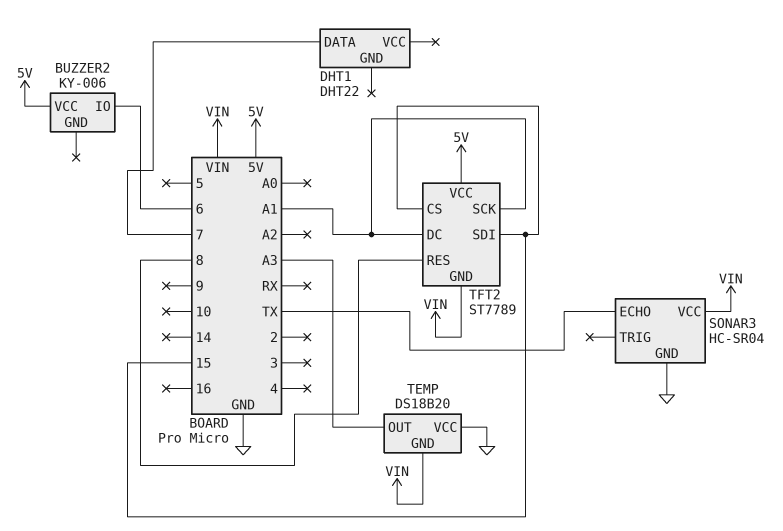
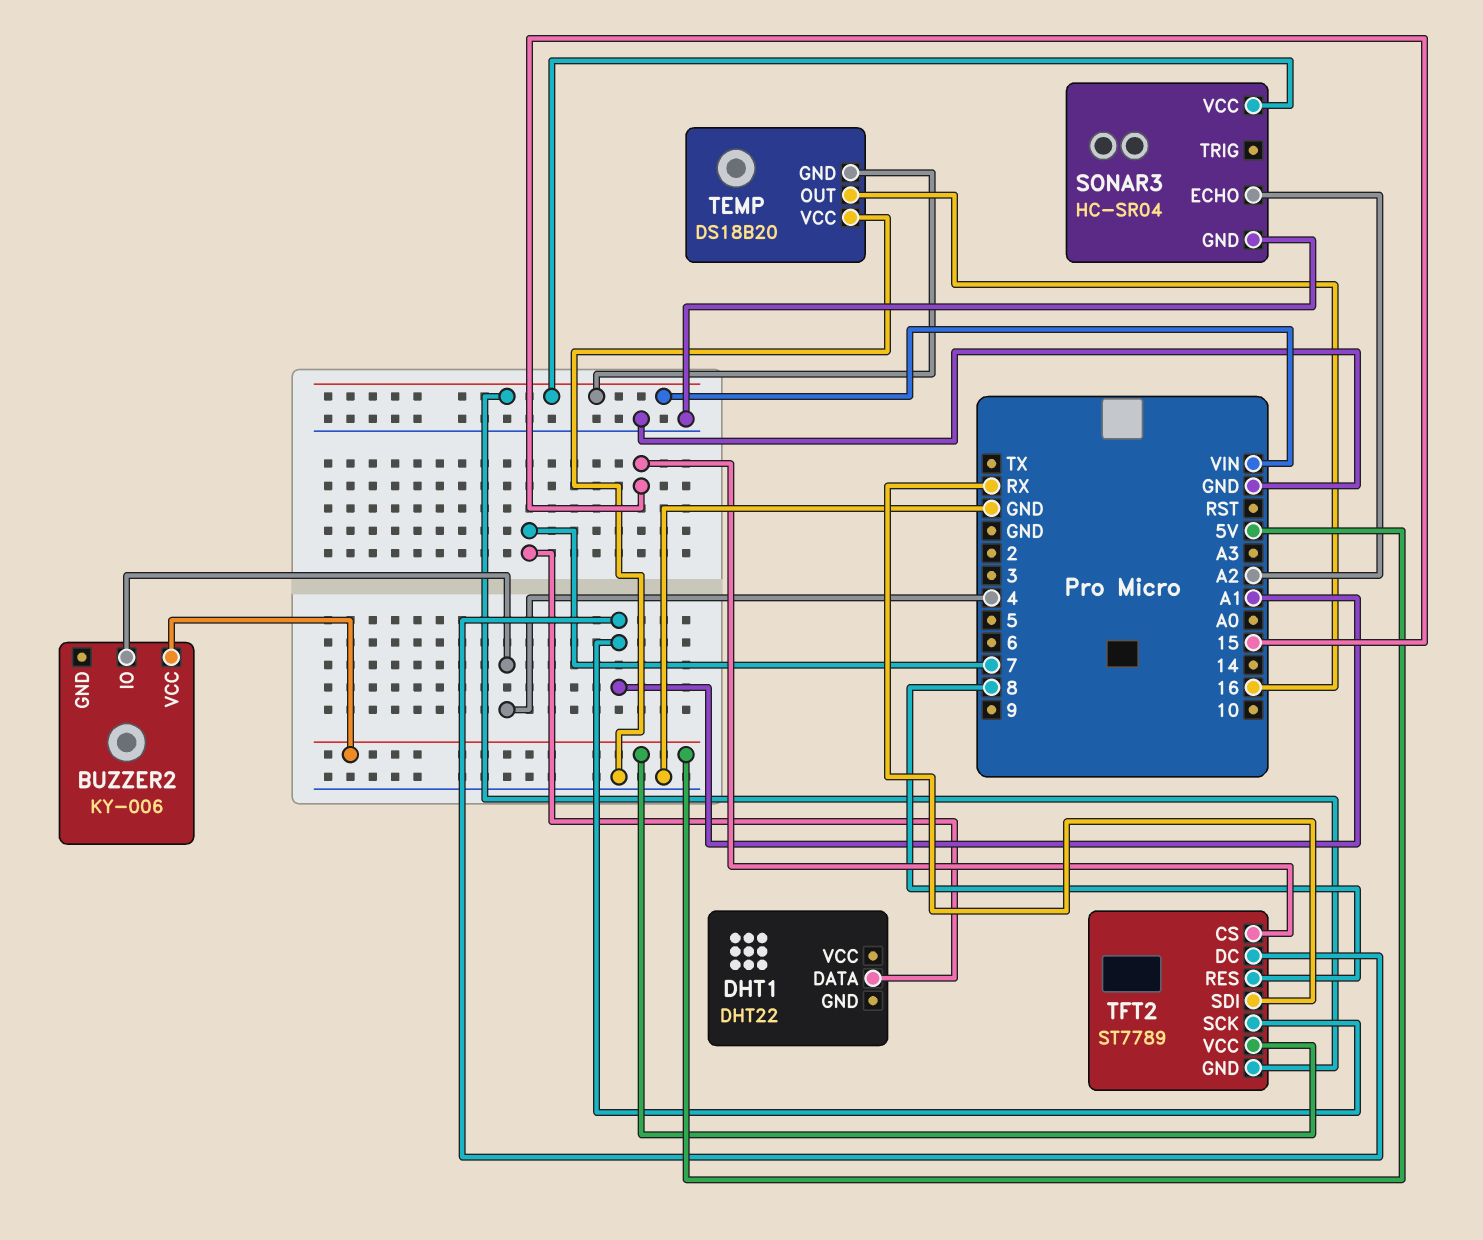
BUZZER2 pin IO: 6 -> 4
SONAR3 pin ECHO: TX -> A2
TEMP pin OUT: A3 -> 16
TFT2 pin SDI: 15 -> RX

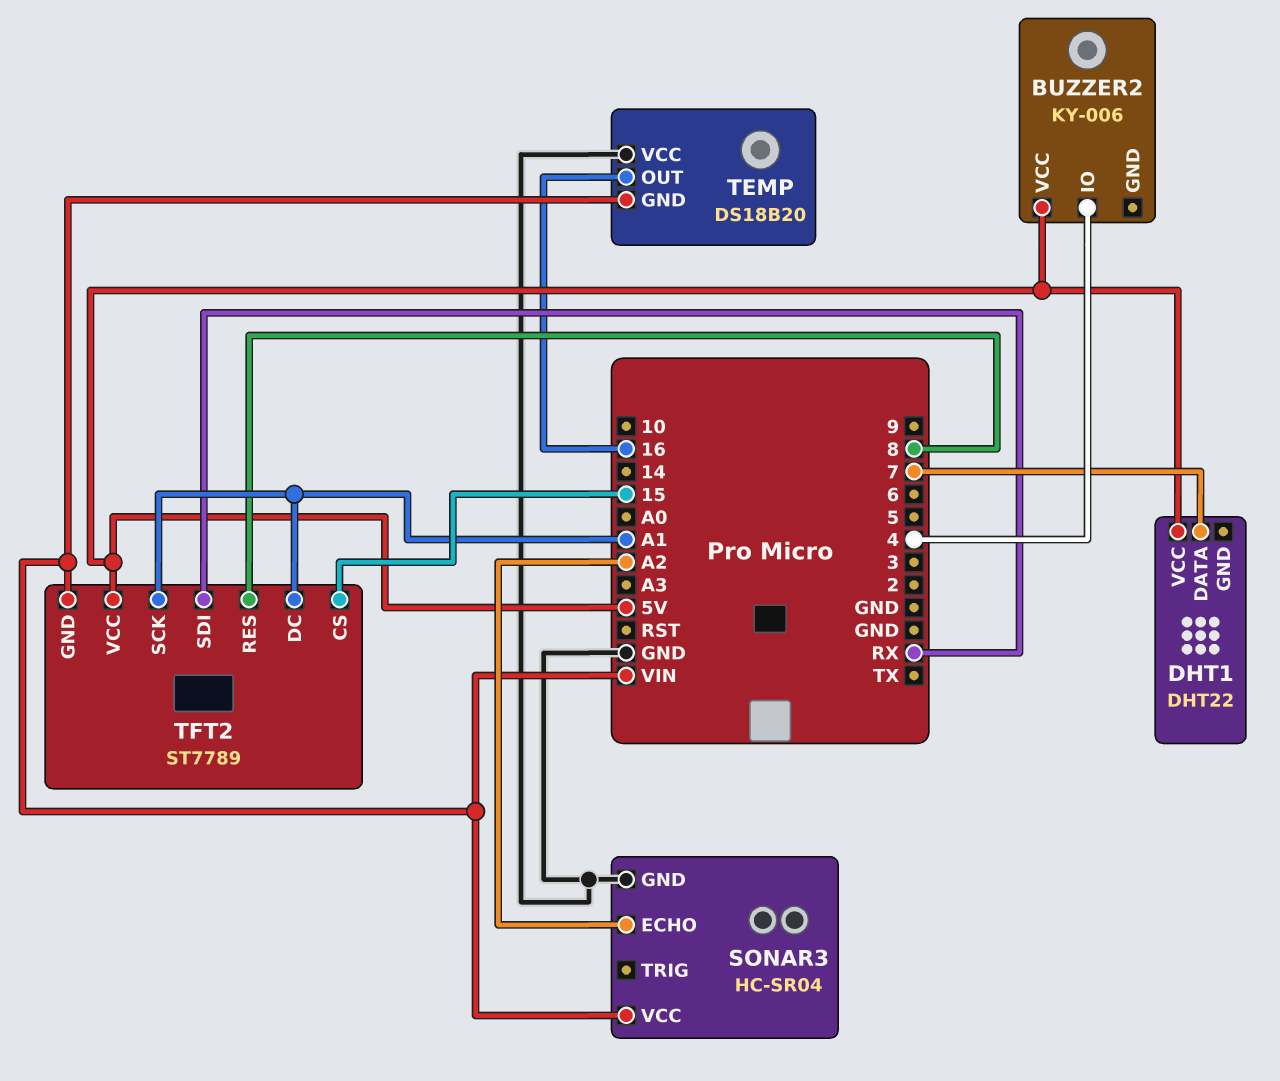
DHT1 pin VCC: none -> 5V

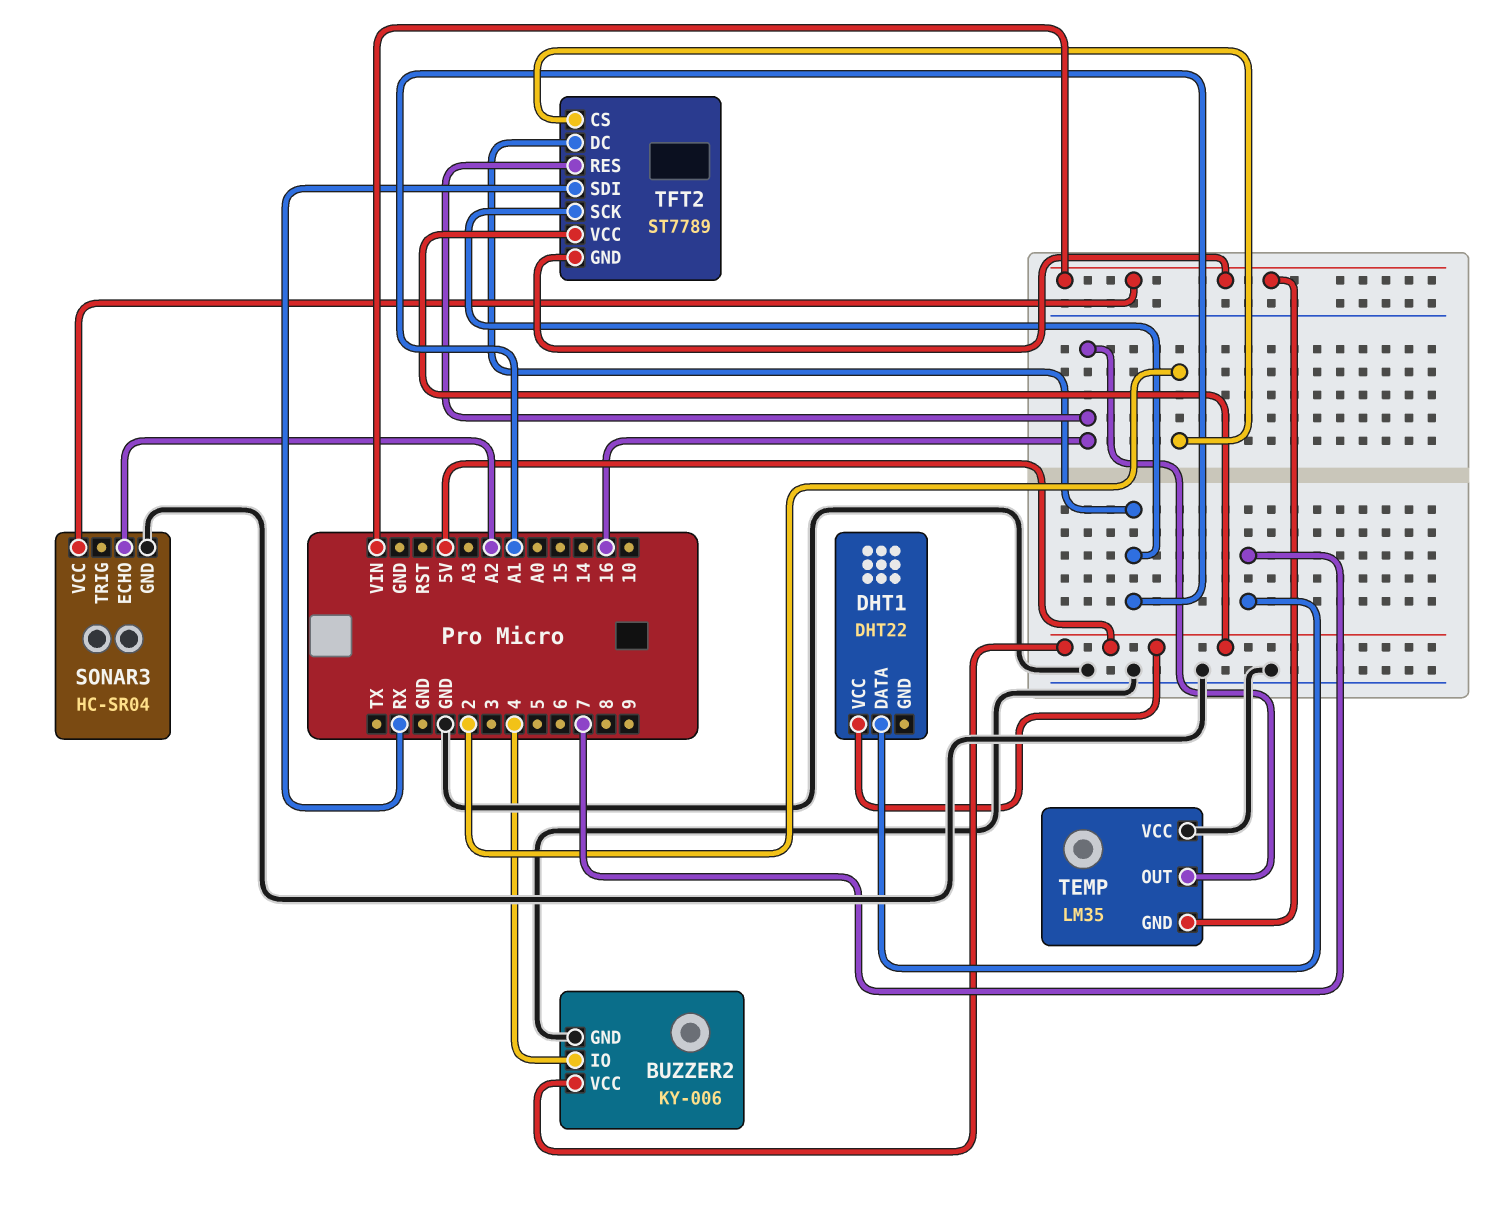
BUZZER2 pin GND: none -> GND
TEMP: DS18B20 -> LM35
TFT2 pin CS: 15 -> 2
TFT2 pin RES: 8 -> 16

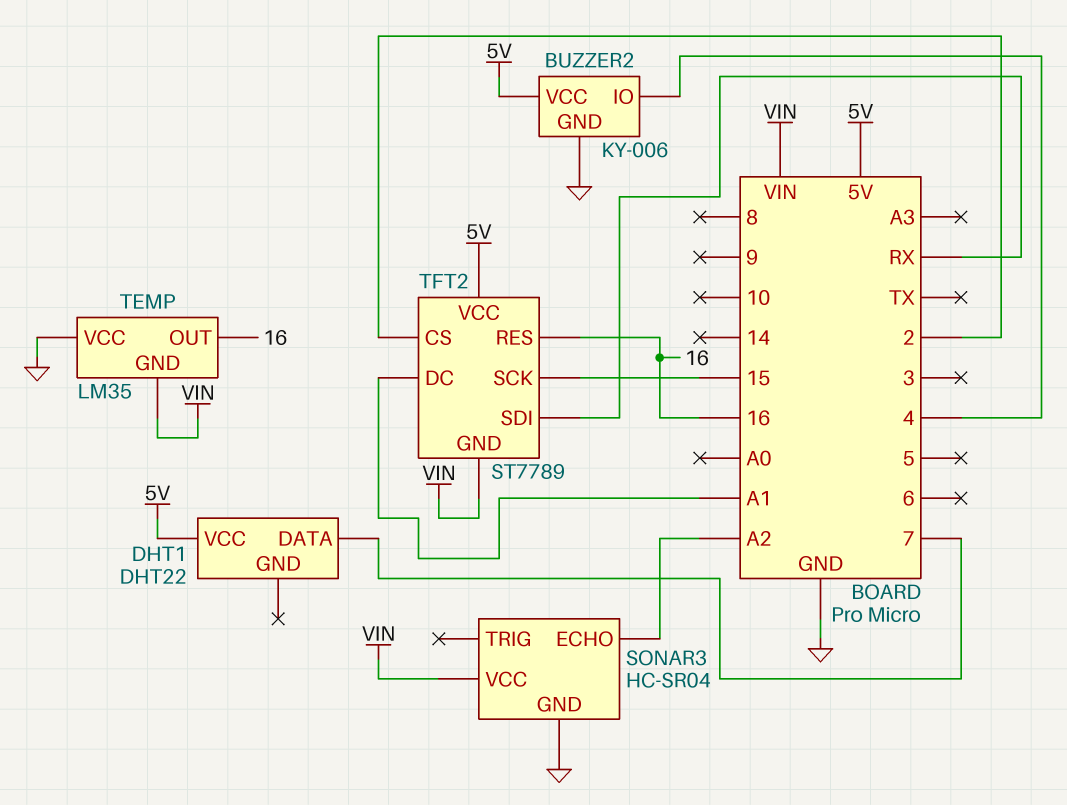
TFT2 pin SCK: A1 -> 15

